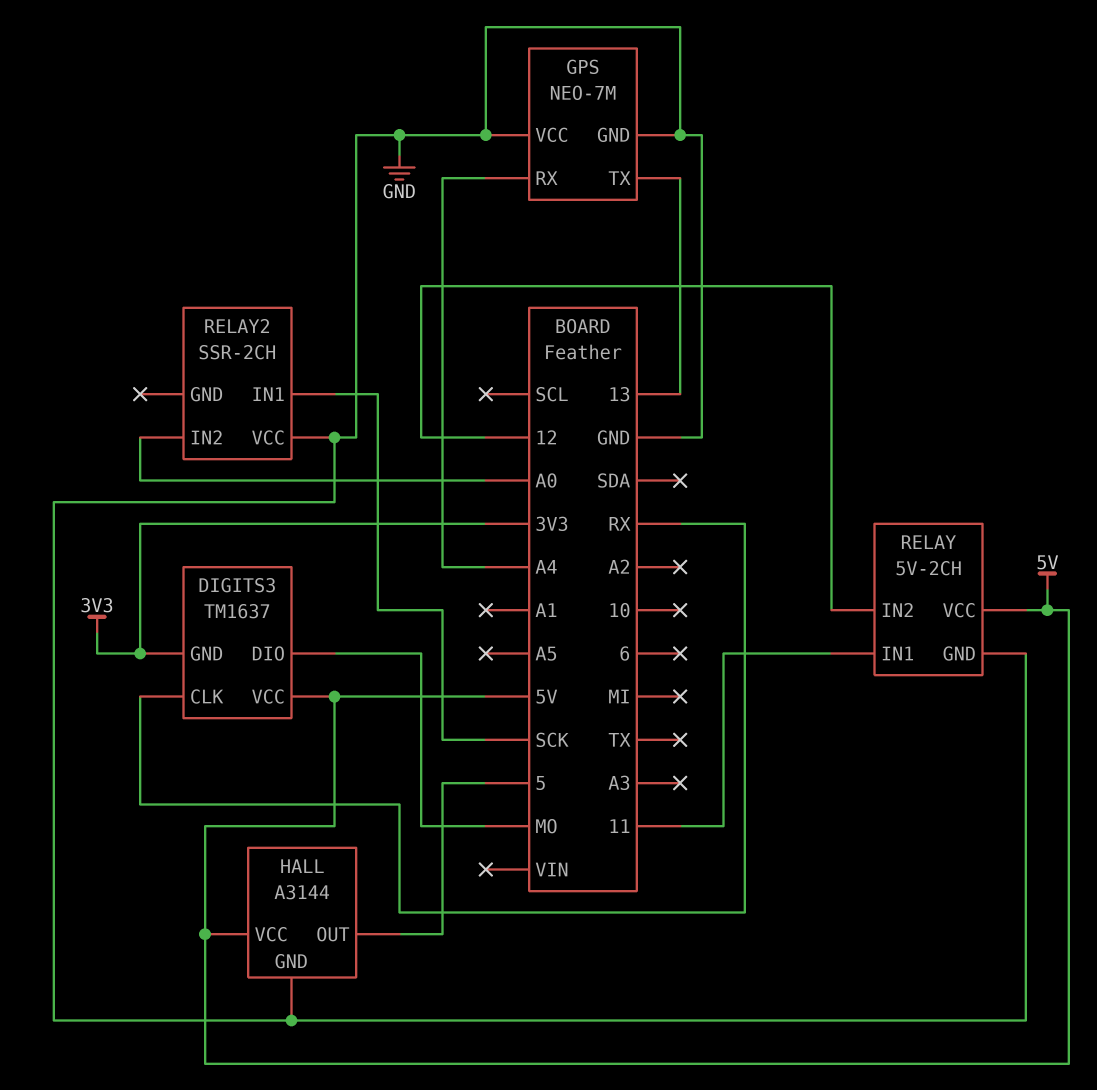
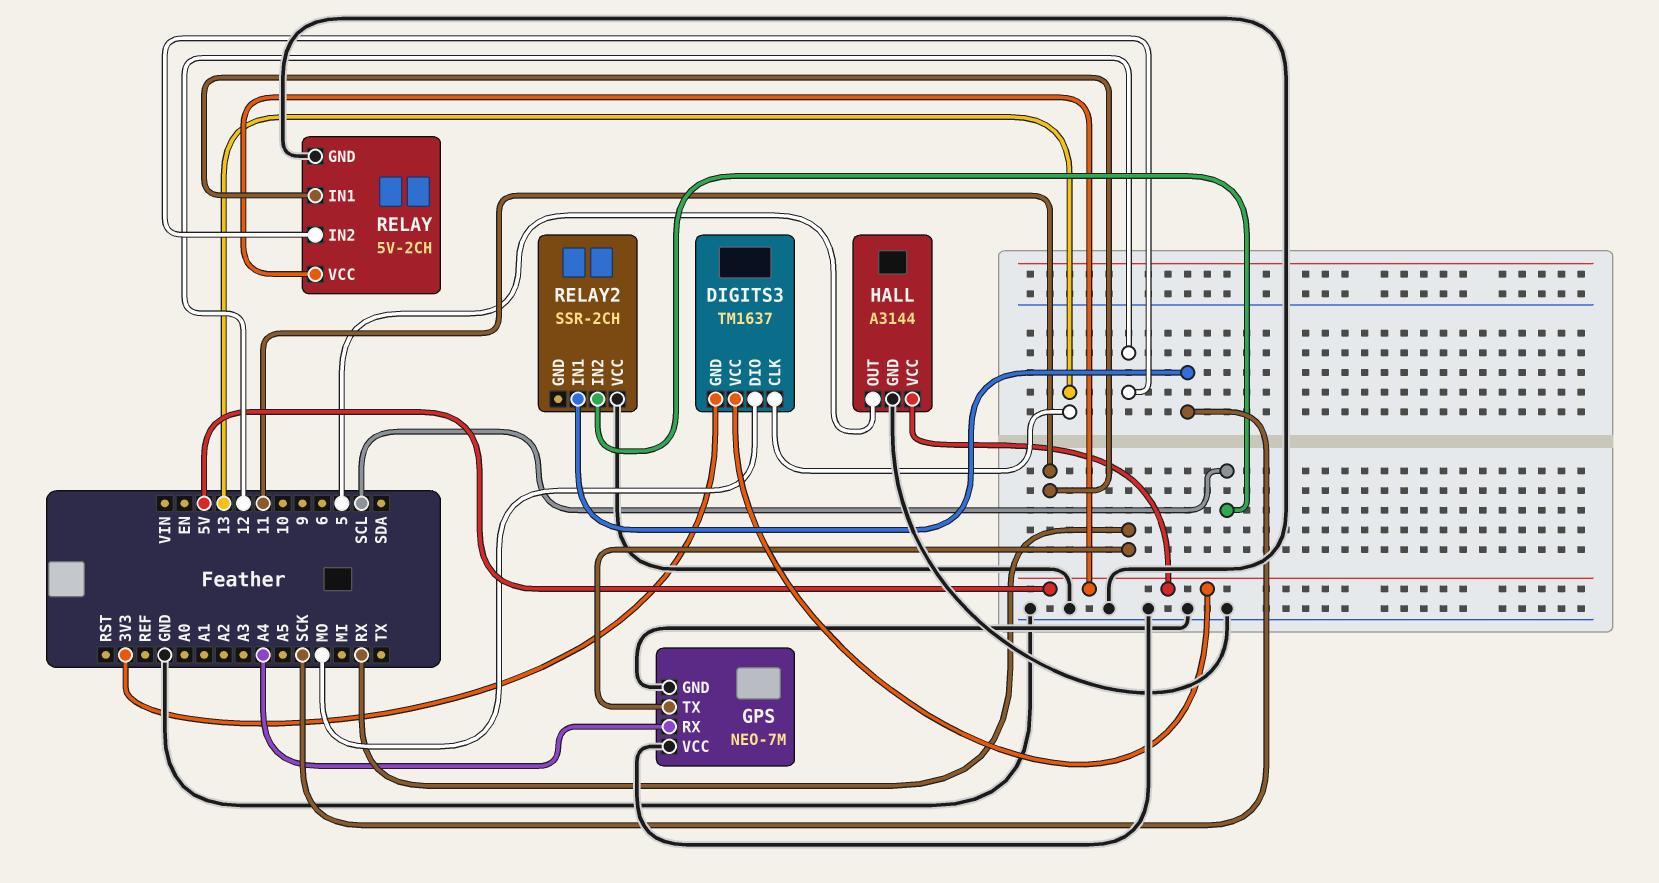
DIGITS3 pin CLK: RX -> 13
GPS pin TX: 13 -> RX
RELAY2 pin IN2: A0 -> SCL

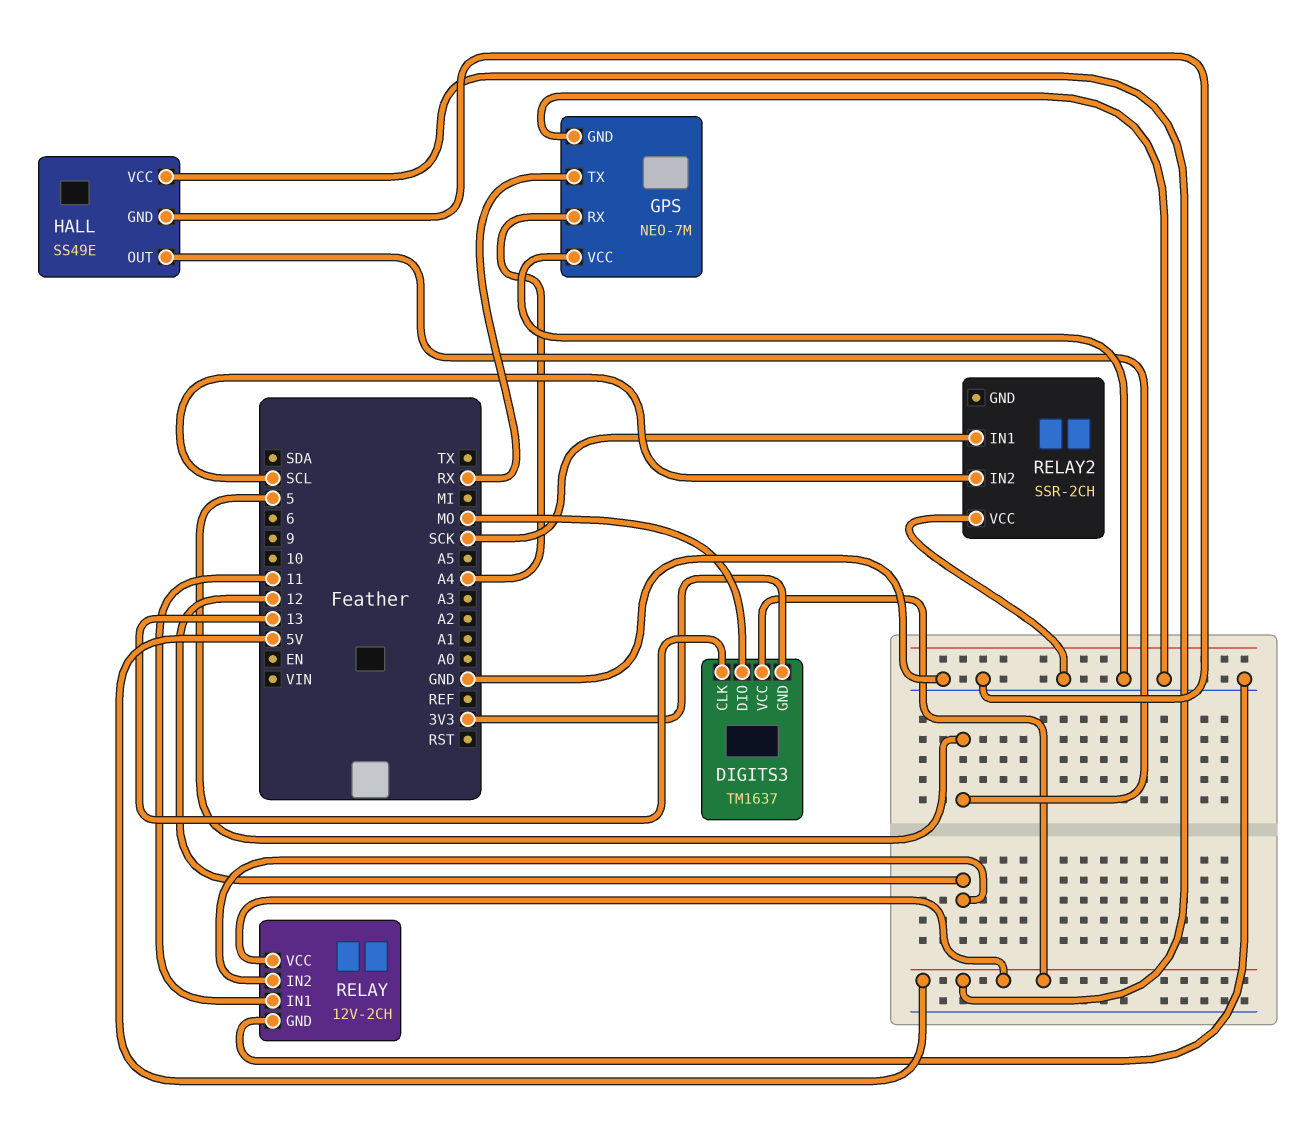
HALL: A3144 -> SS49E
RELAY: 5V-2CH -> 12V-2CH

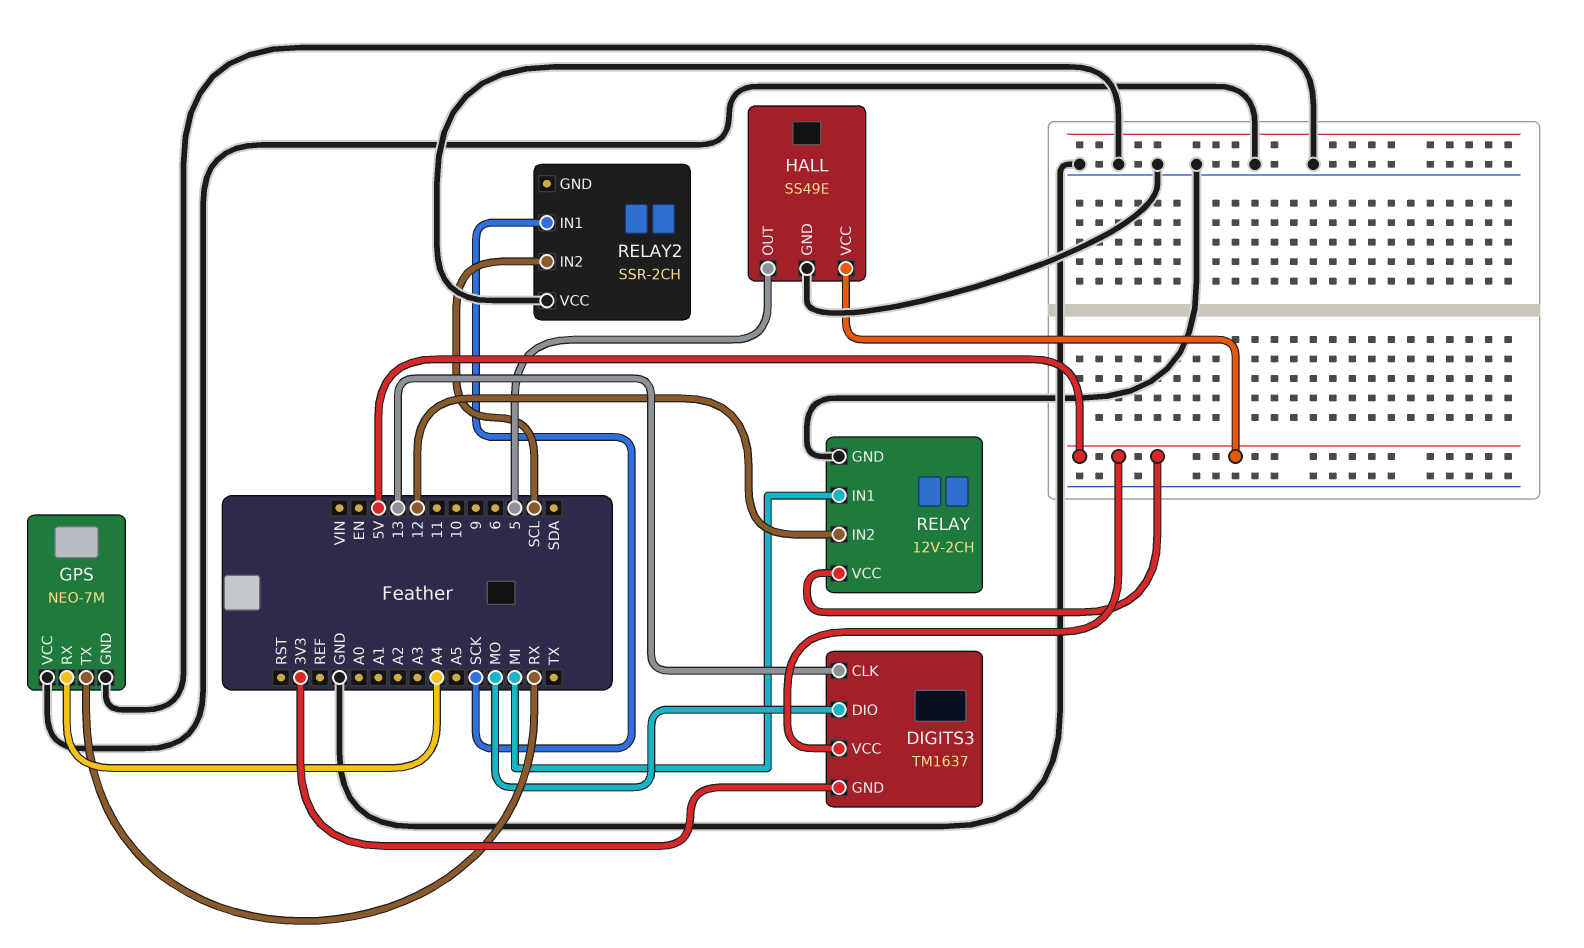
RELAY pin IN1: 11 -> MI

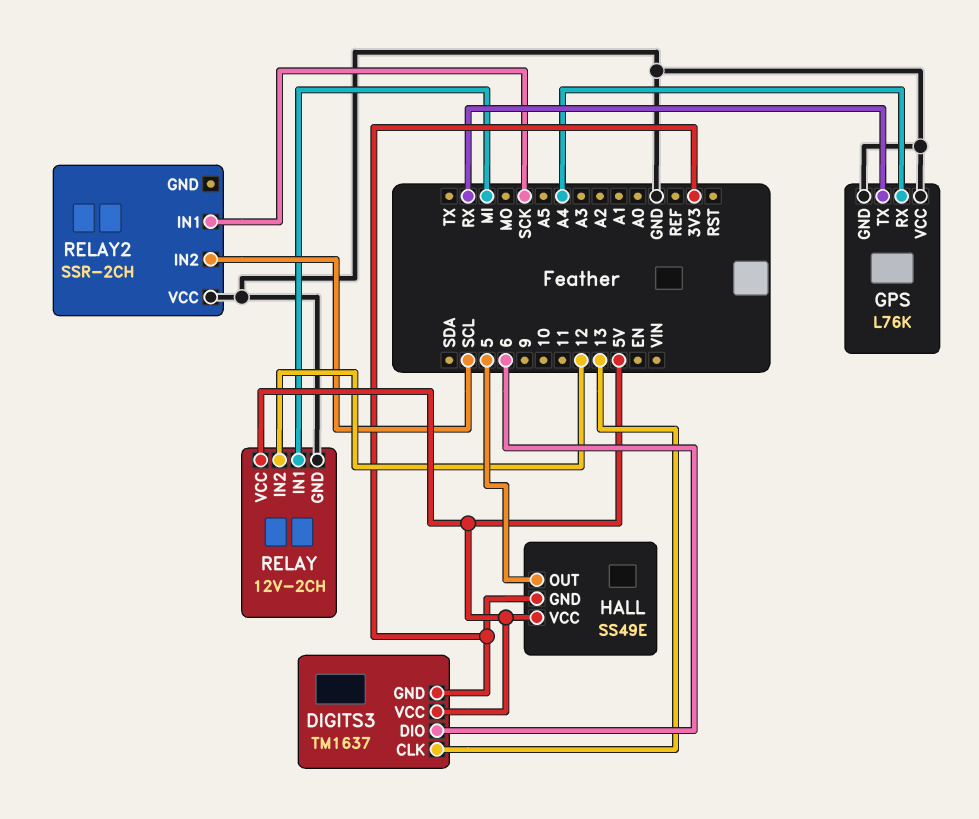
DIGITS3 pin DIO: MO -> 6
GPS: NEO-7M -> L76K
HALL pin GND: GND -> 3V3

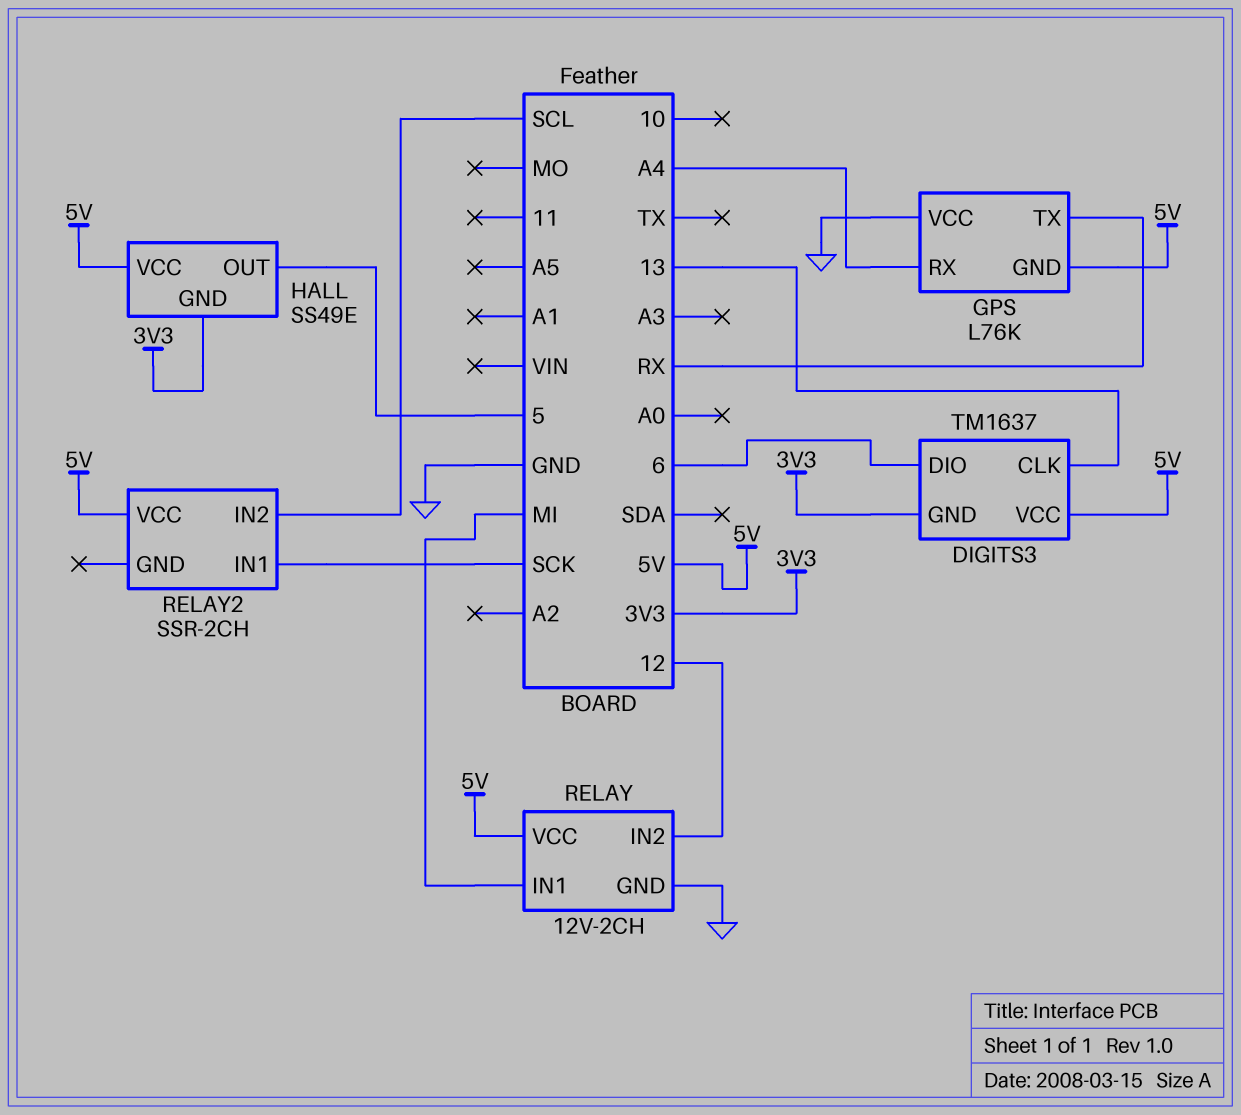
GPS pin GND: GND -> 5V
RELAY2 pin VCC: GND -> 5V

